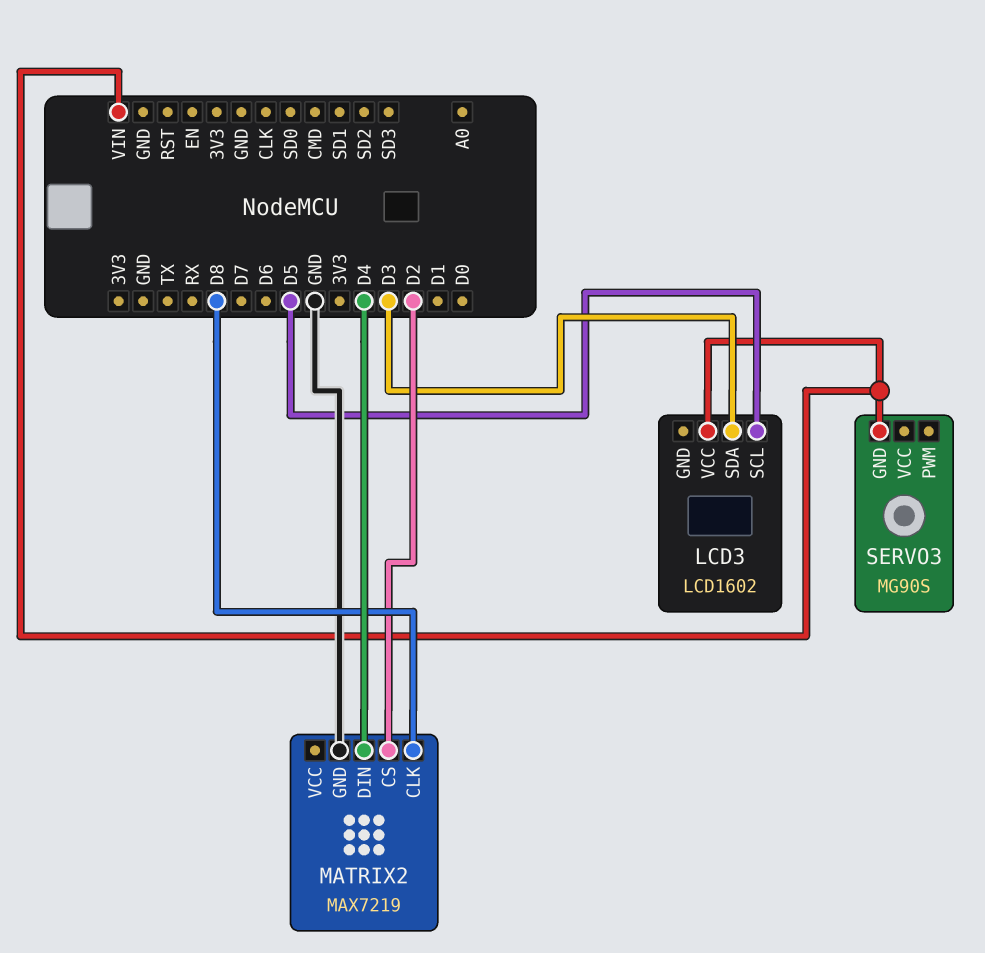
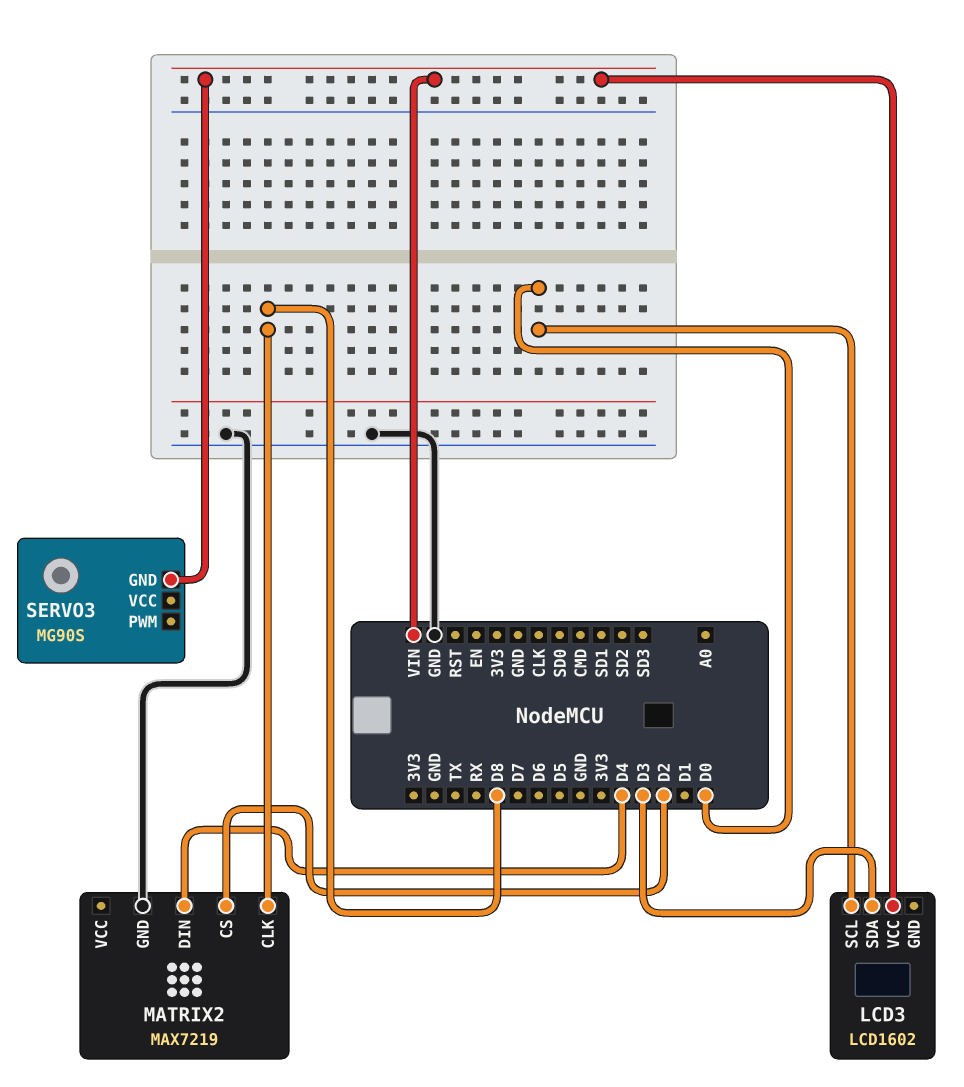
LCD3 pin SCL: D5 -> D0

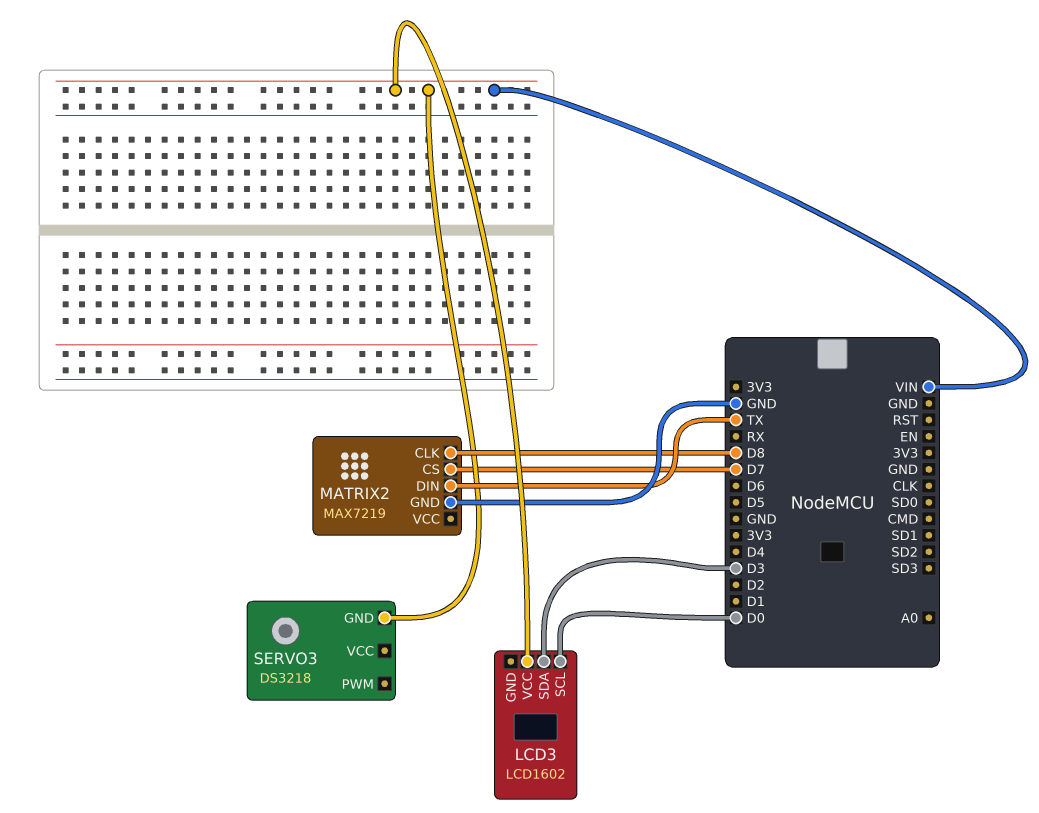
MATRIX2 pin CS: D2 -> D7
MATRIX2 pin DIN: D4 -> TX
SERVO3: MG90S -> DS3218

